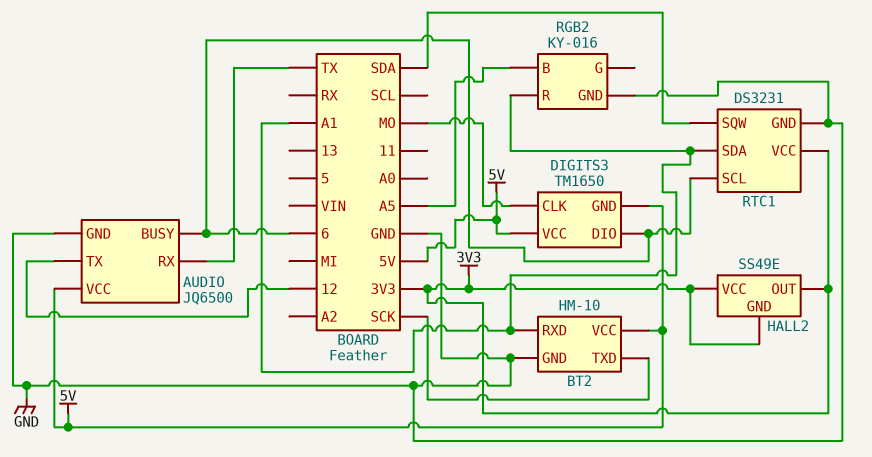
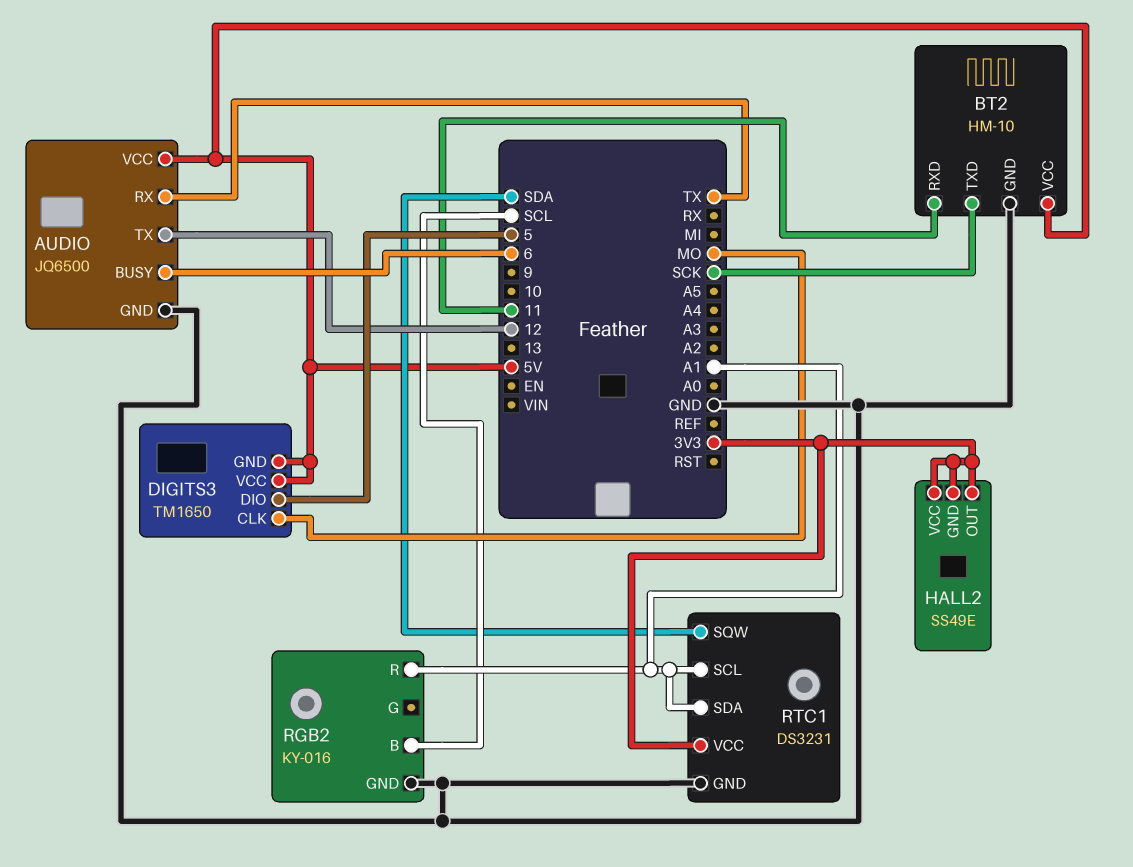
BT2 pin RXD: A1 -> 11
DIGITS3 pin DIO: 6 -> 5
RGB2 pin B: A5 -> SCL
RTC1 pin SCL: 6 -> A1

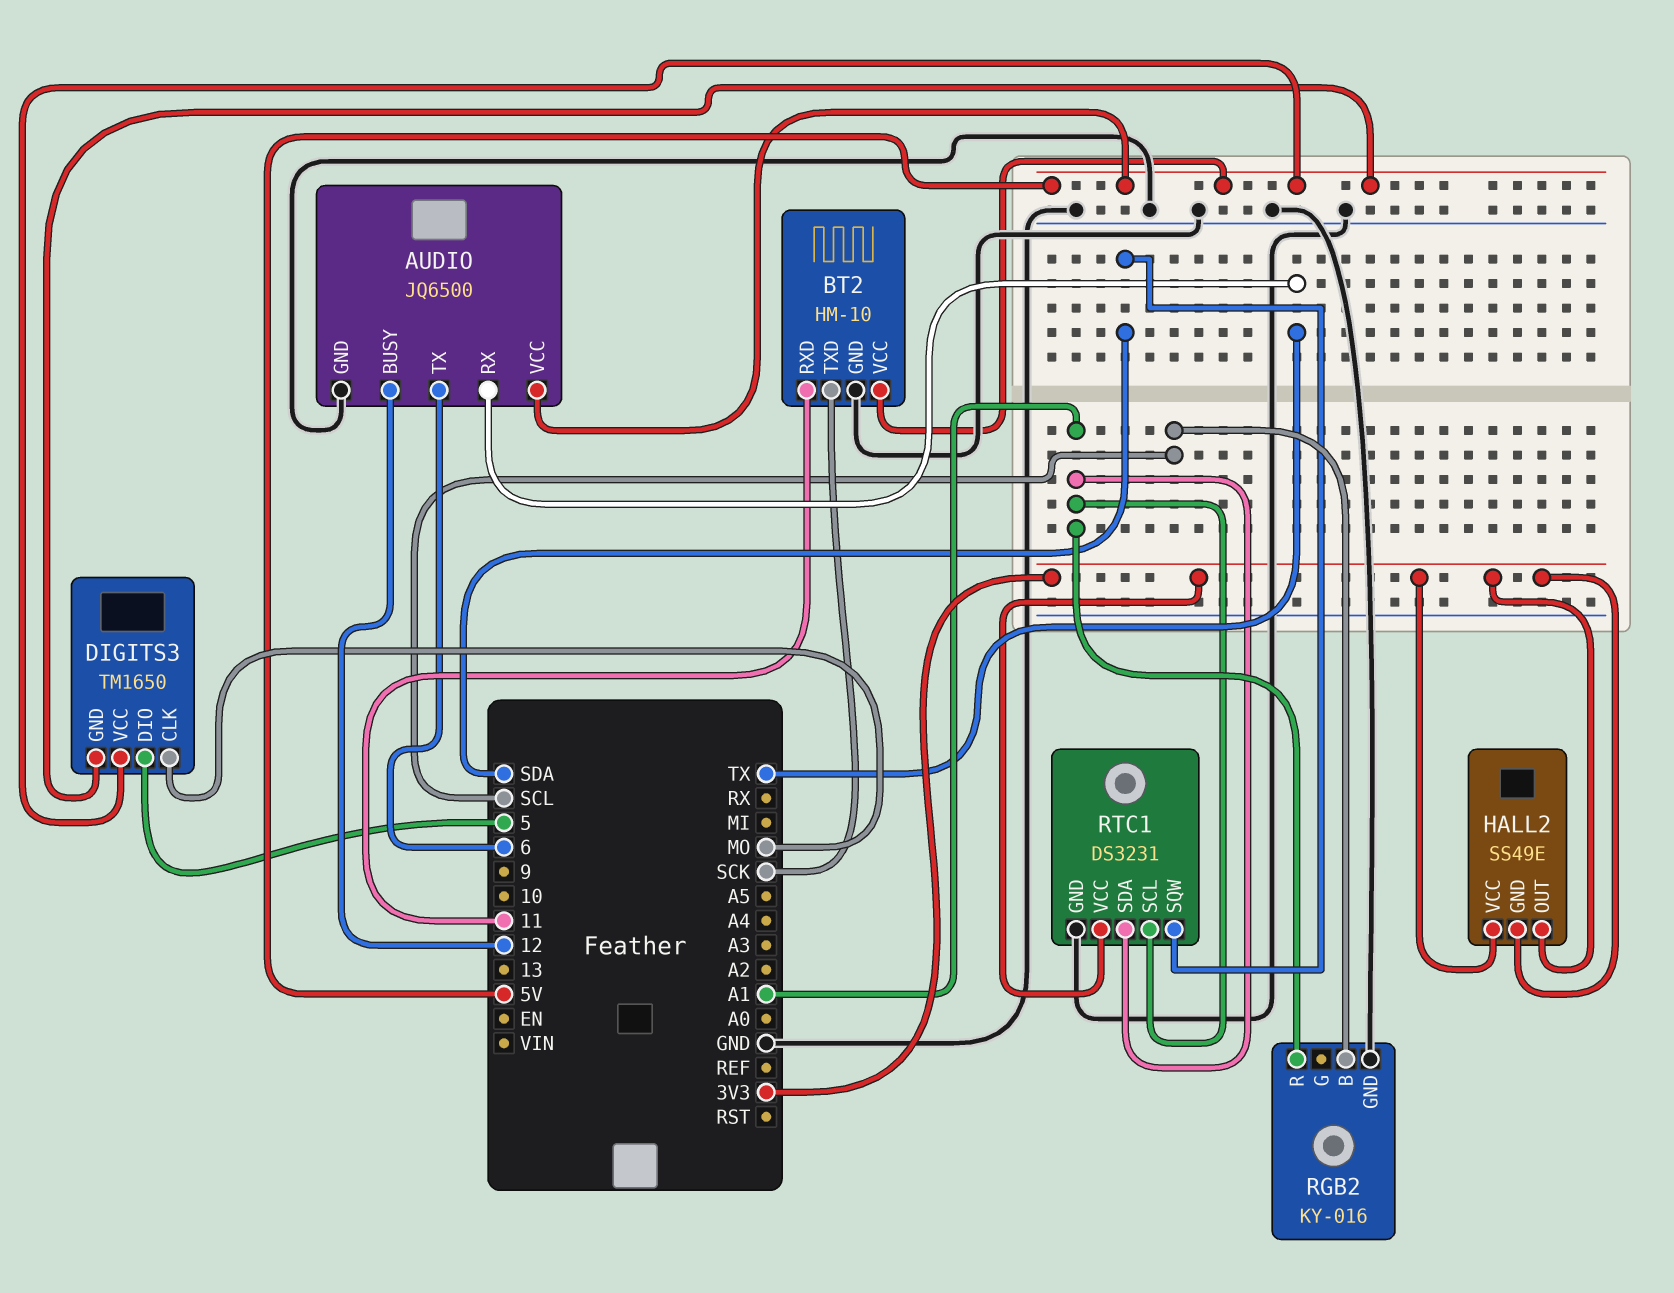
AUDIO pin BUSY: 6 -> 12
AUDIO pin TX: 12 -> 6

